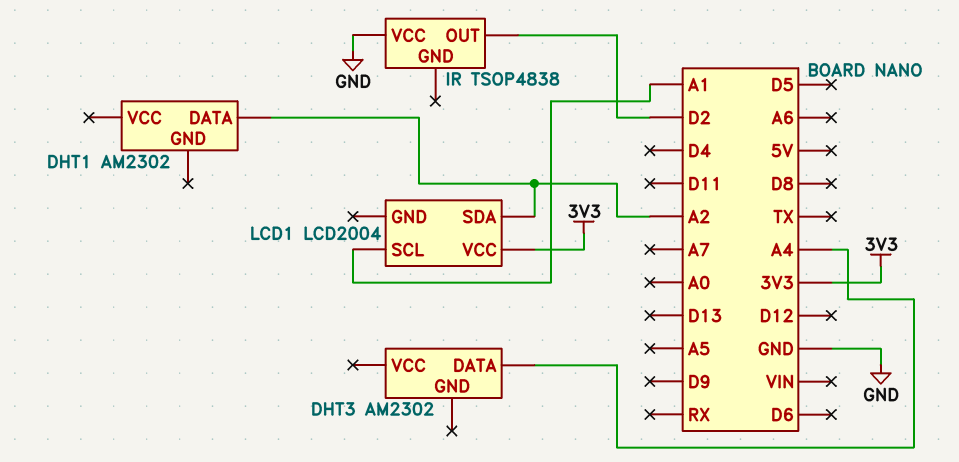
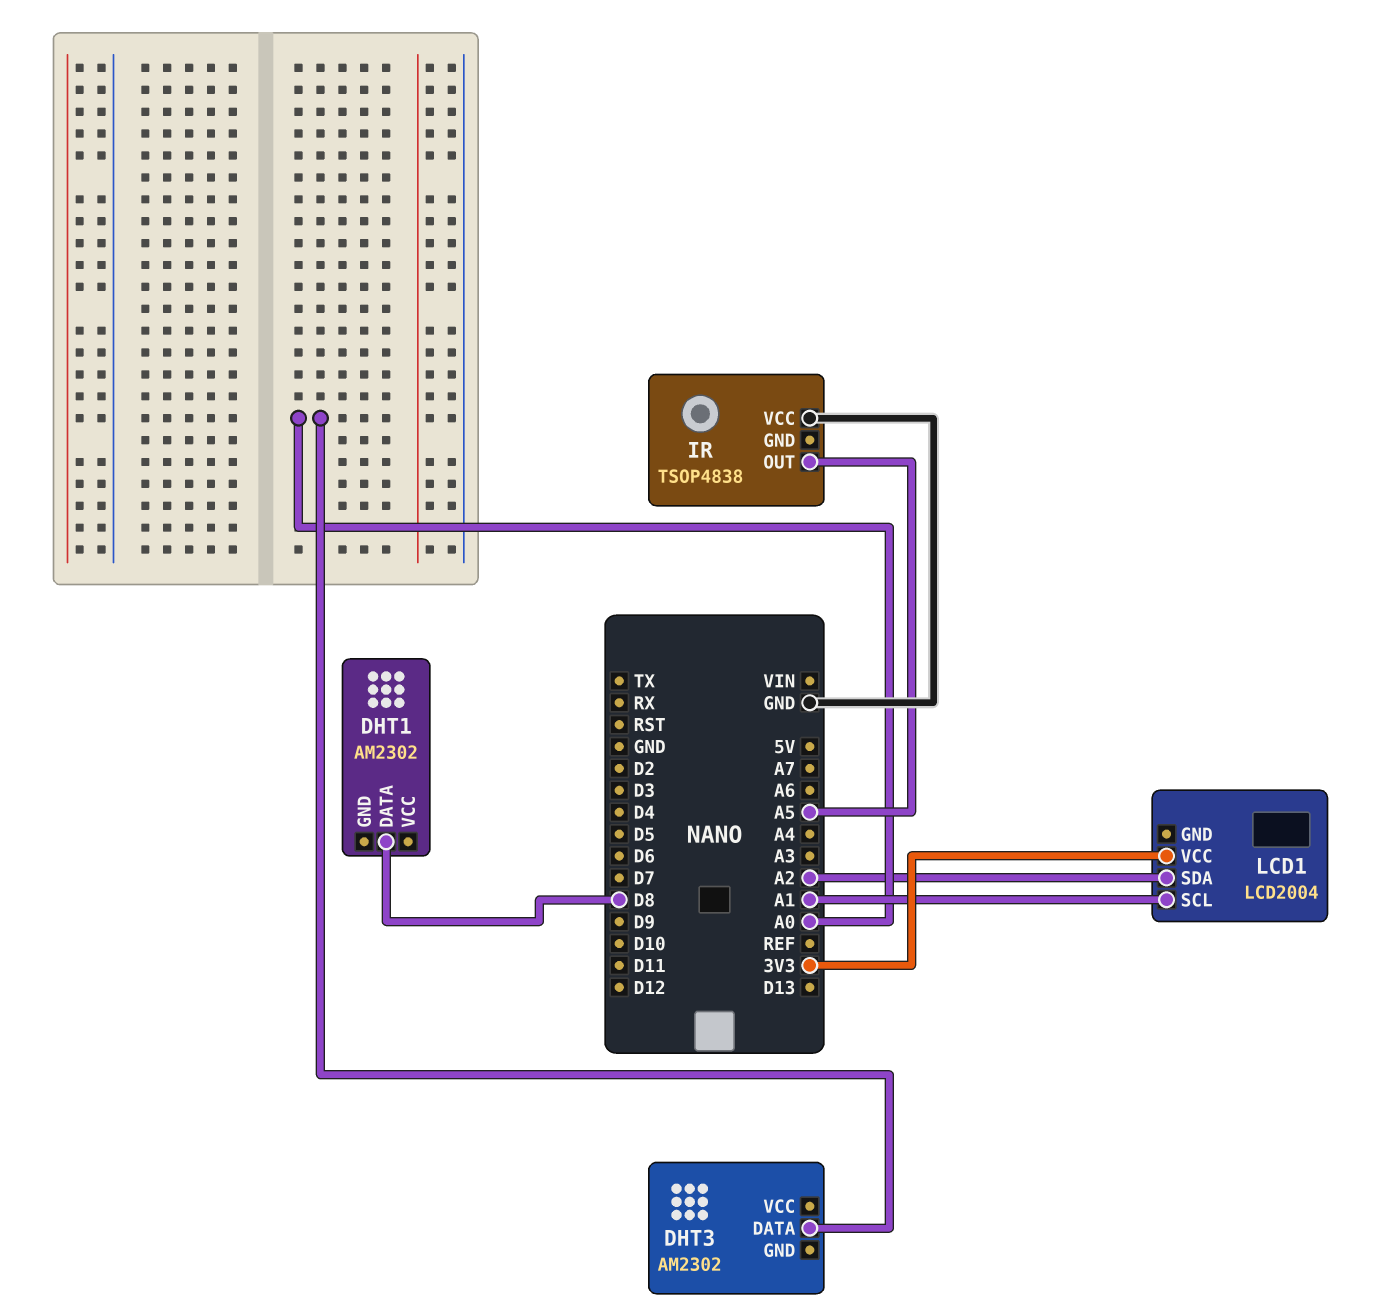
DHT1 pin DATA: A2 -> D8
DHT3 pin DATA: A4 -> A0
IR pin OUT: D2 -> A5

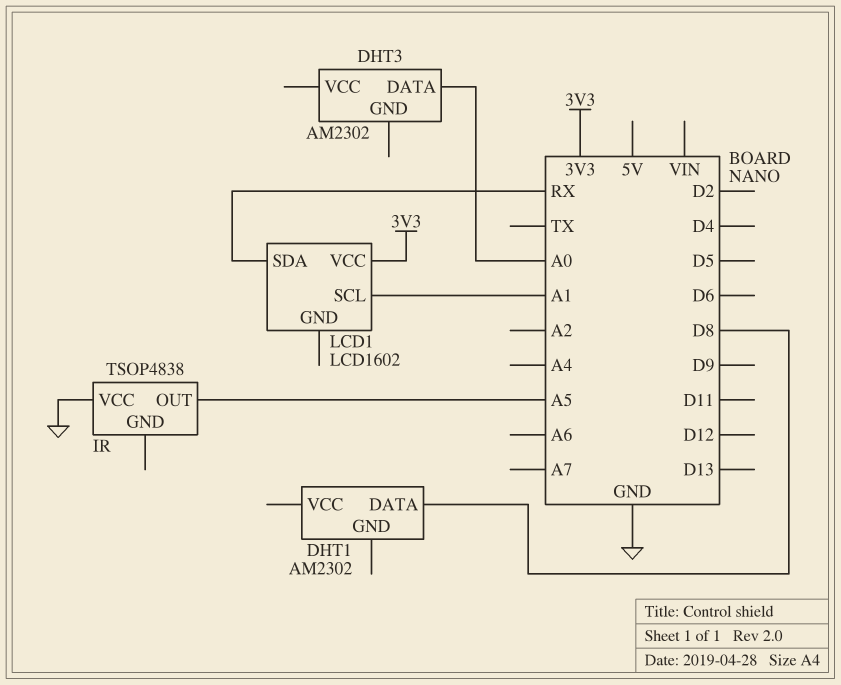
LCD1: LCD2004 -> LCD1602
LCD1 pin SDA: A2 -> RX

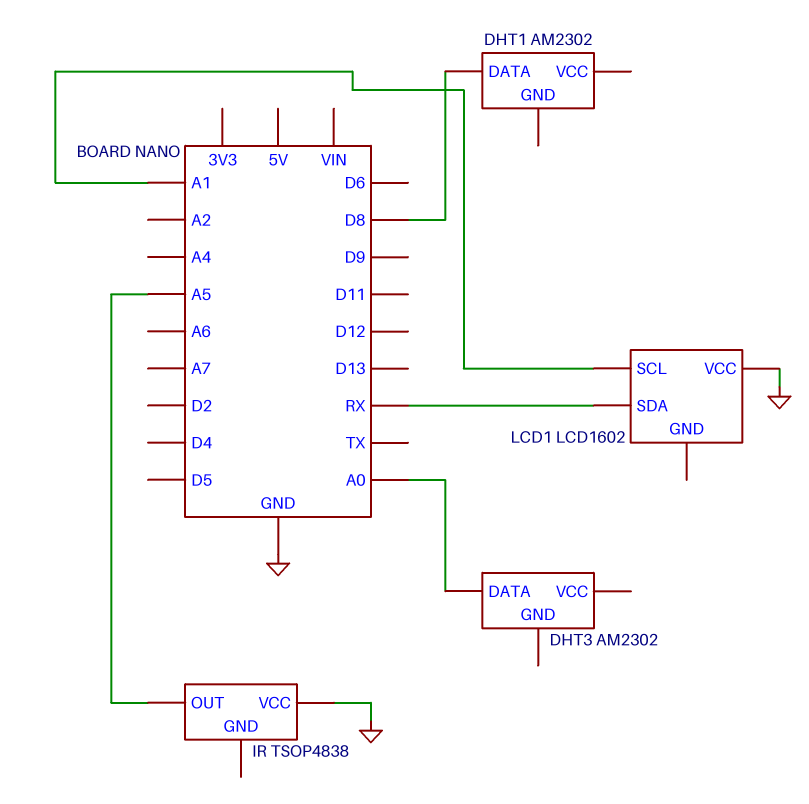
LCD1 pin VCC: 3V3 -> GND

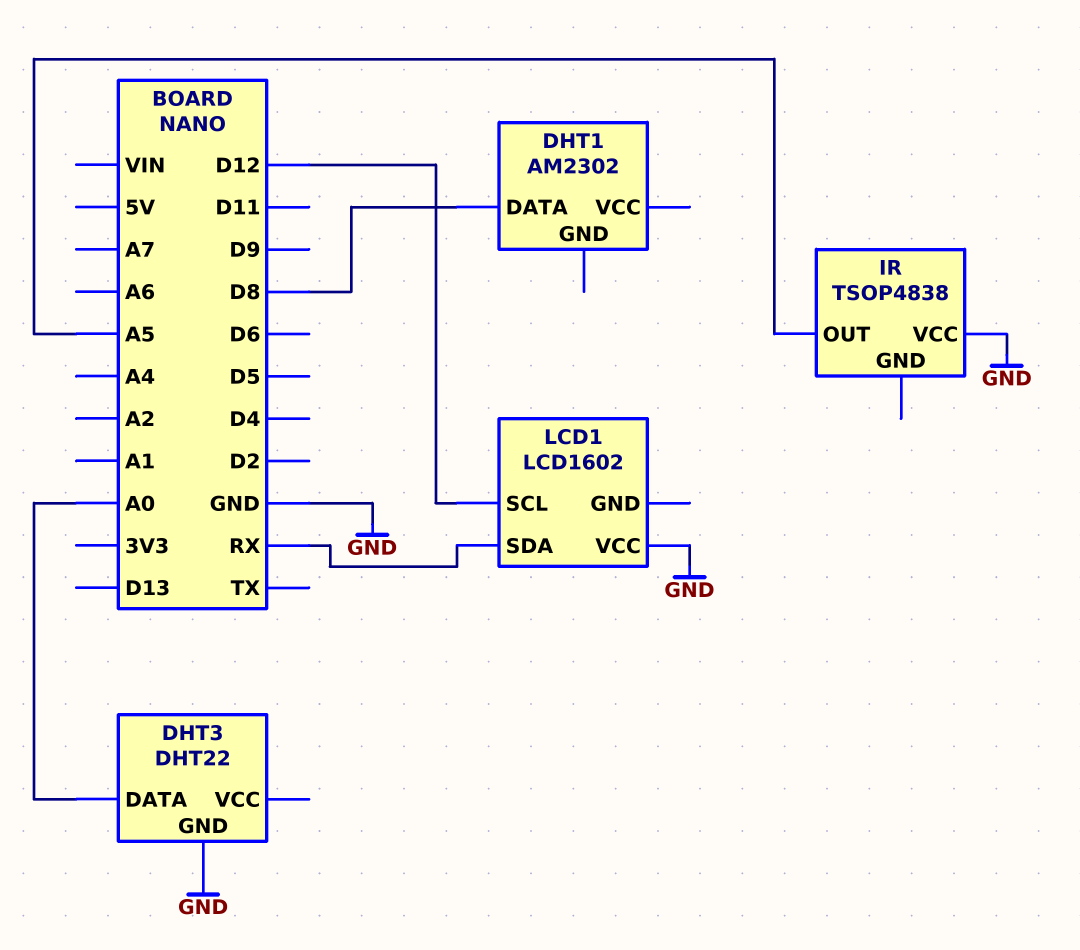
DHT3: AM2302 -> DHT22
DHT3 pin GND: none -> GND
LCD1 pin SCL: A1 -> D12

